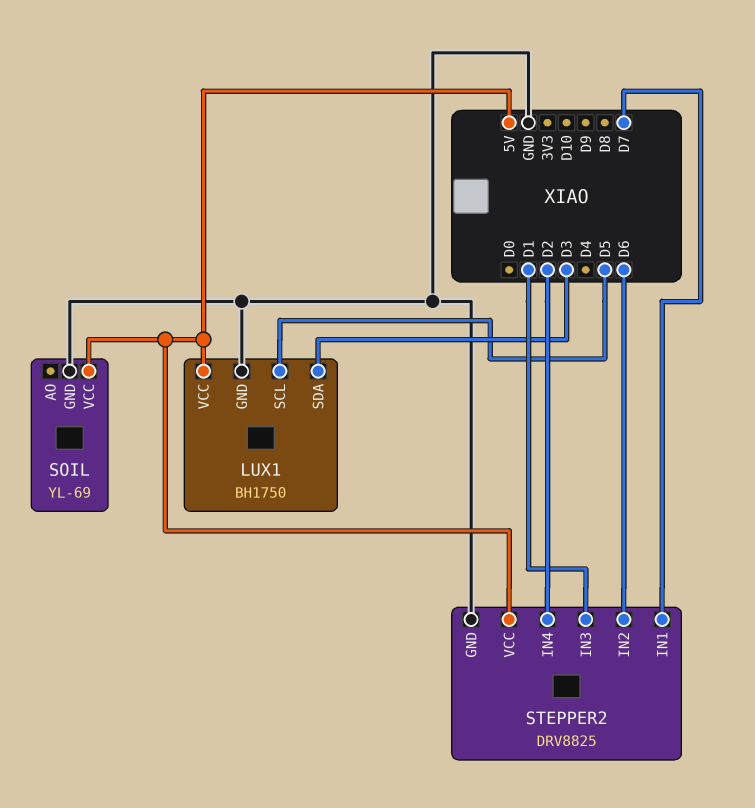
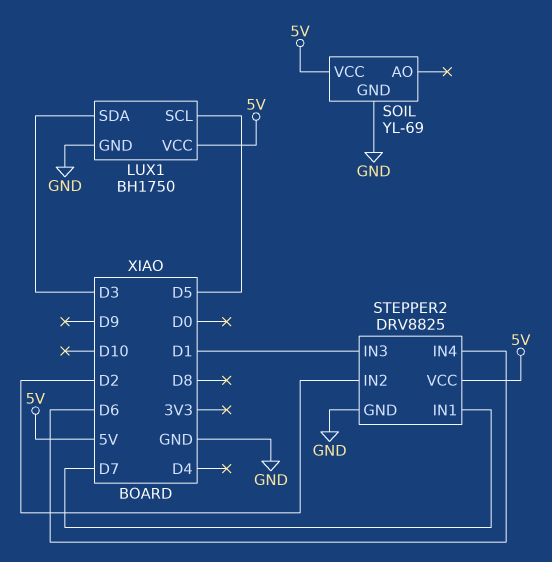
STEPPER2 pin IN2: D6 -> D2
STEPPER2 pin IN4: D2 -> D6

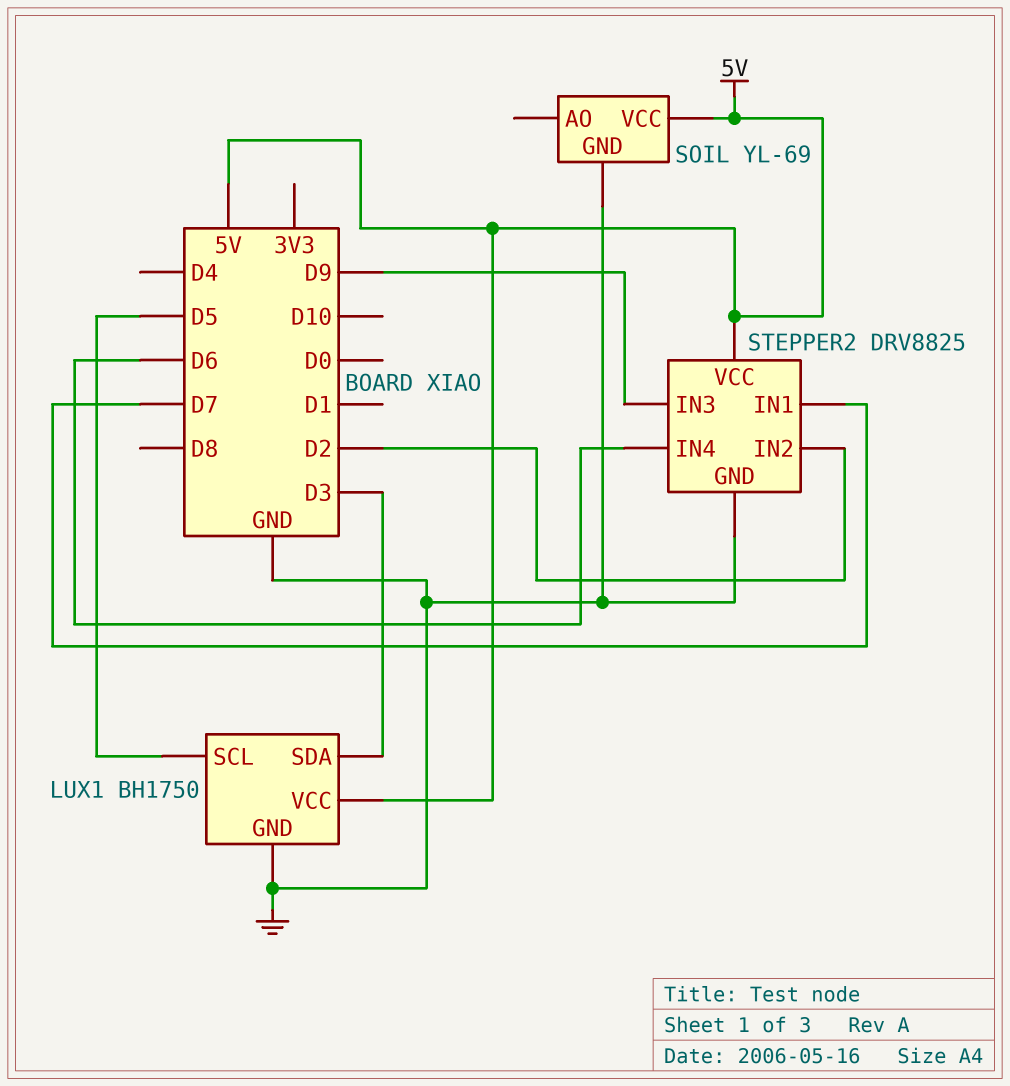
STEPPER2 pin IN3: D1 -> D9

